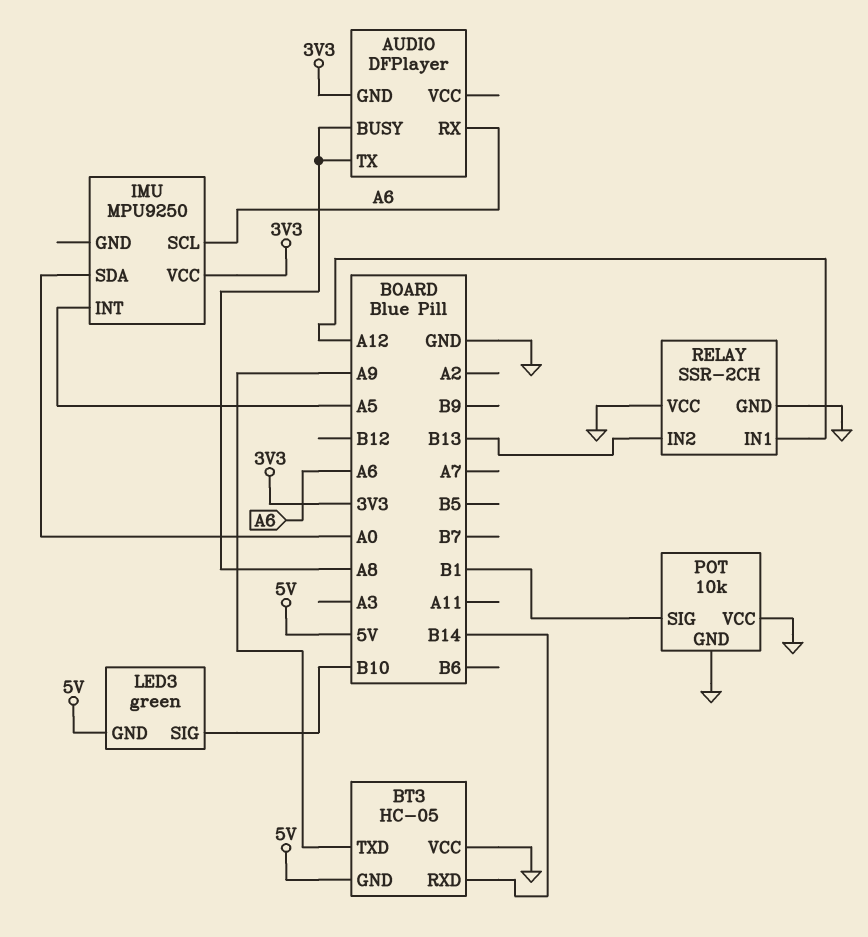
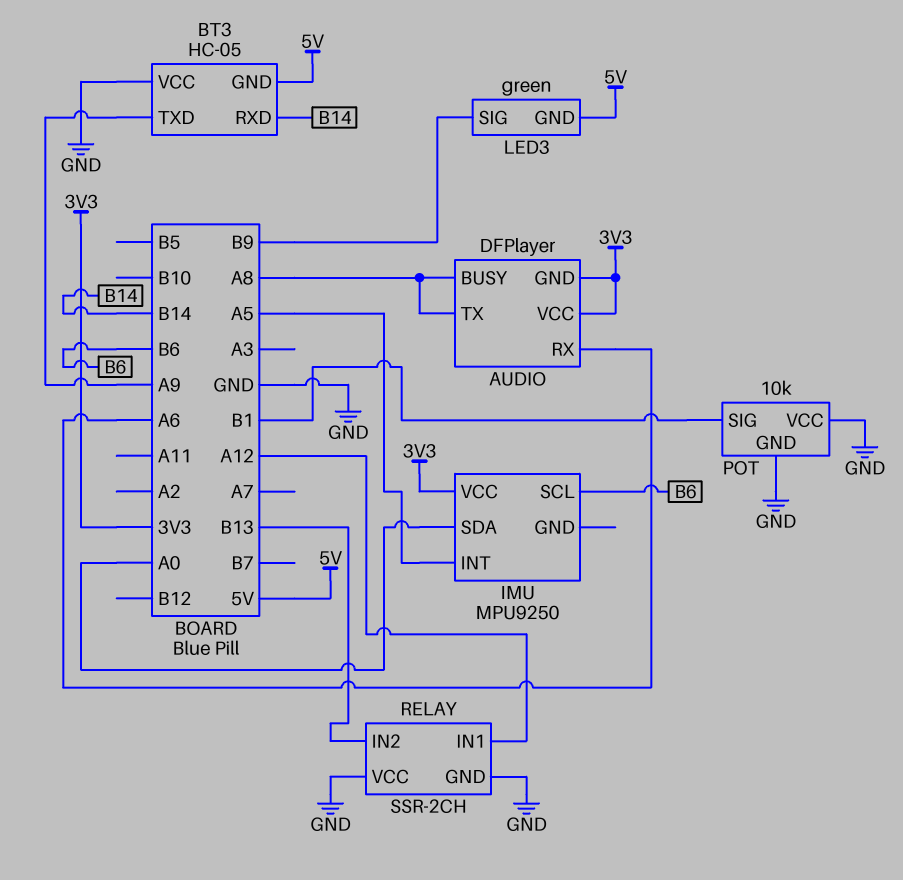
AUDIO pin VCC: none -> 3V3
IMU pin SCL: A6 -> B6
LED3 pin SIG: B10 -> B9

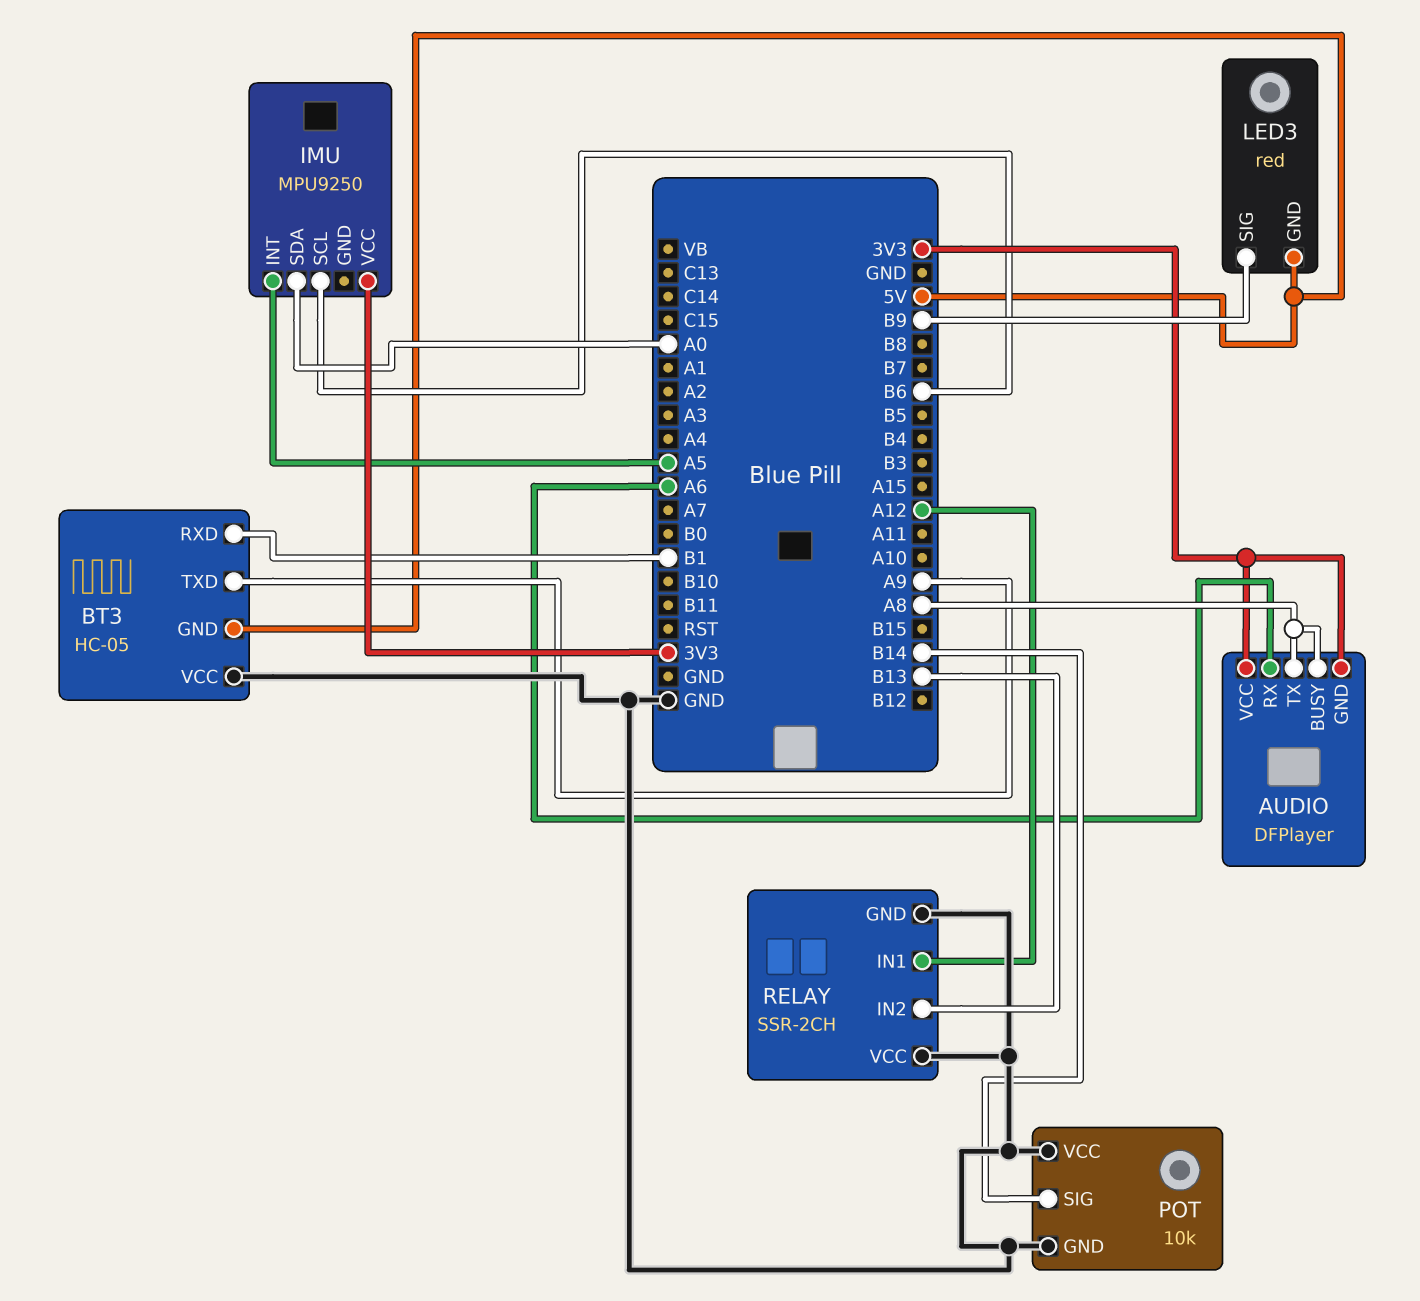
BT3 pin RXD: B14 -> B1
LED3: green -> red
POT pin SIG: B1 -> B14

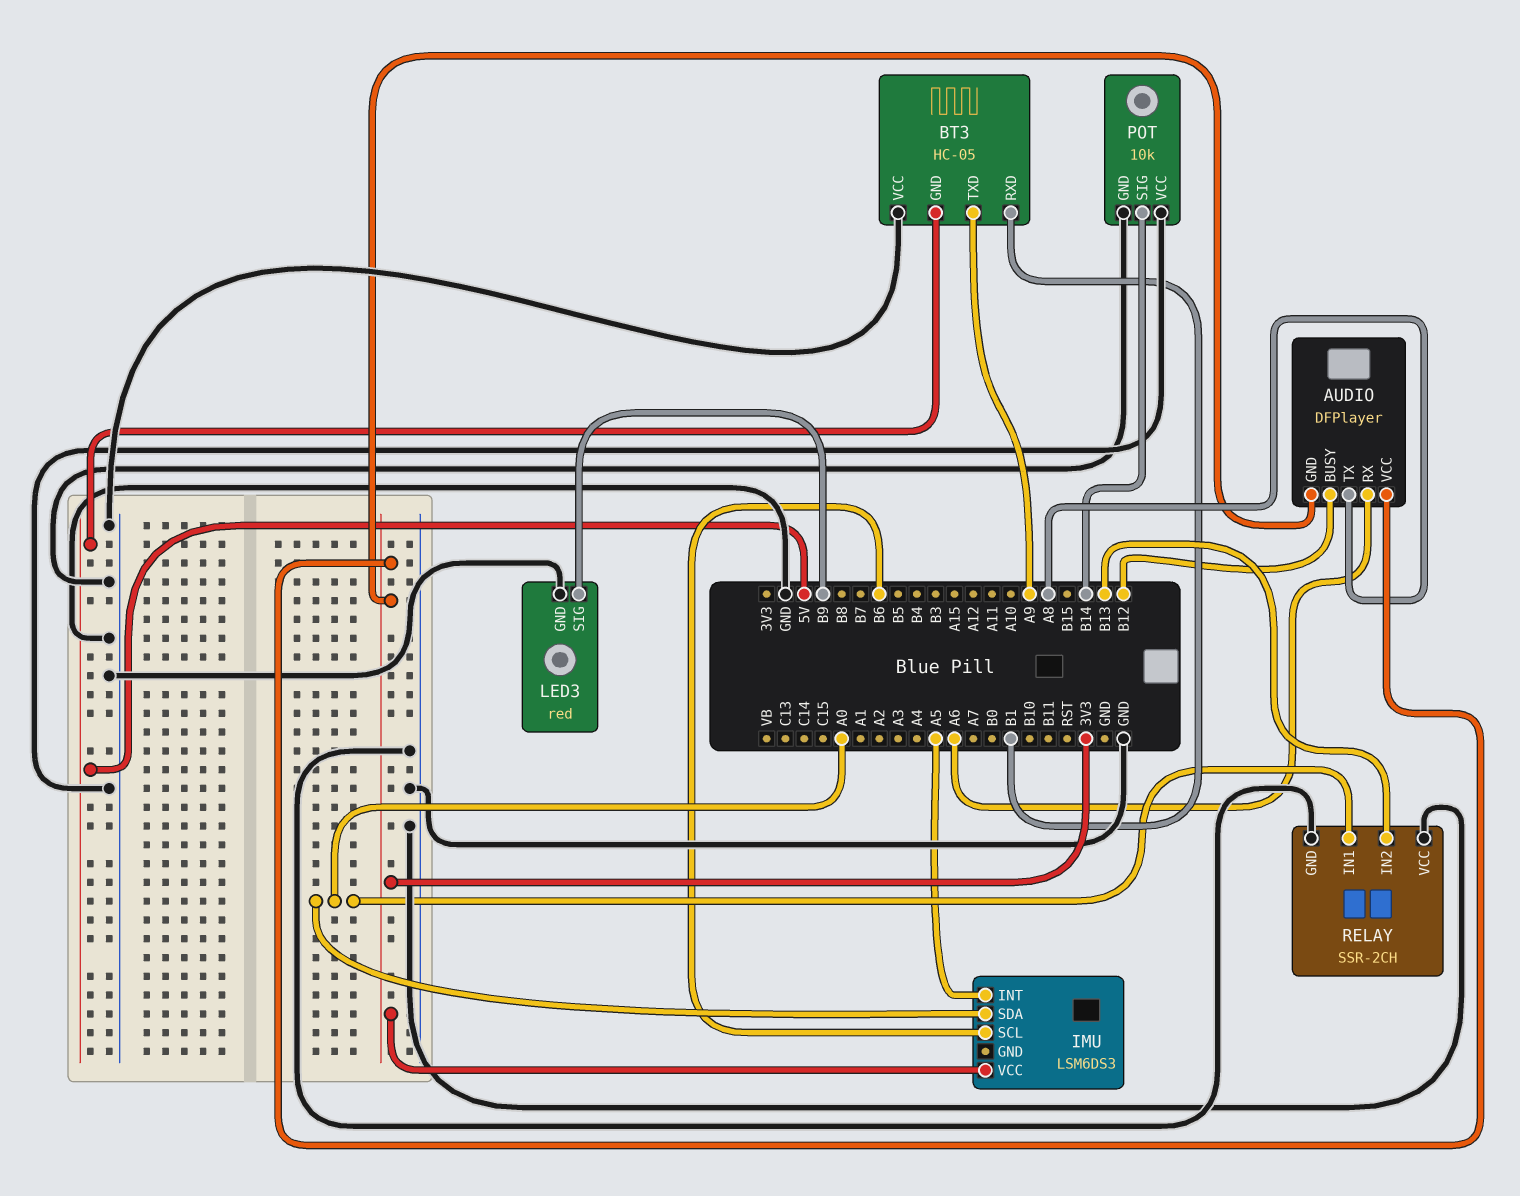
AUDIO pin BUSY: A8 -> B12
IMU: MPU9250 -> LSM6DS3
LED3 pin GND: 5V -> GND
RELAY pin IN1: A12 -> A0

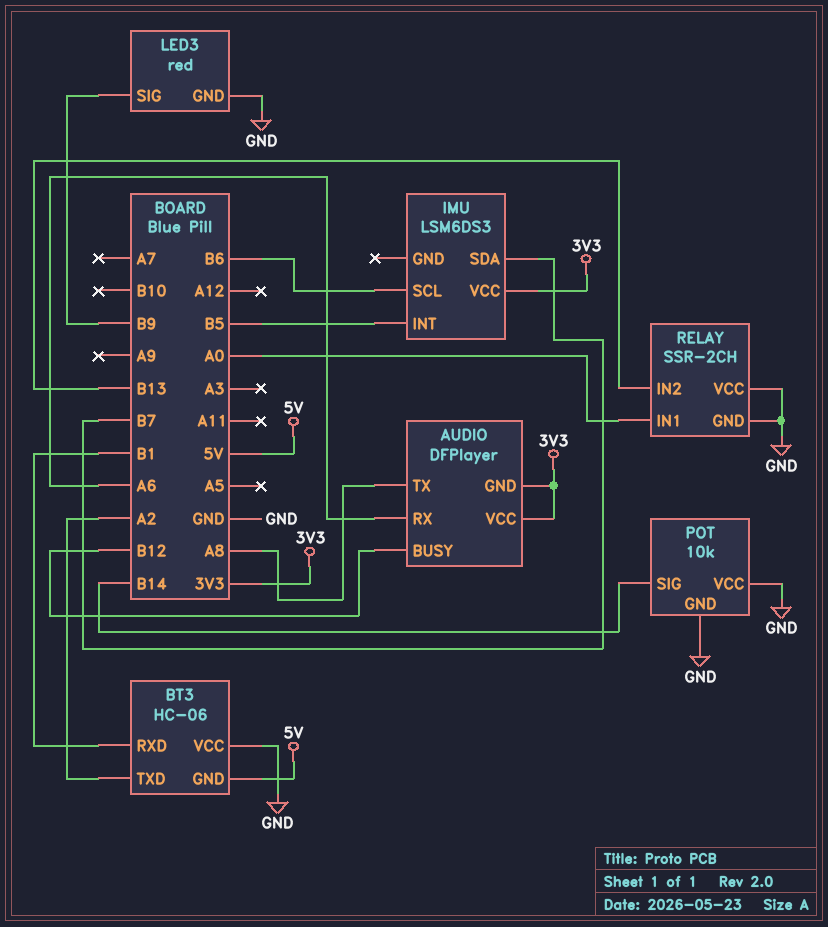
BT3: HC-05 -> HC-06
BT3 pin TXD: A9 -> A2
IMU pin INT: A5 -> B5
IMU pin SDA: A0 -> B7

